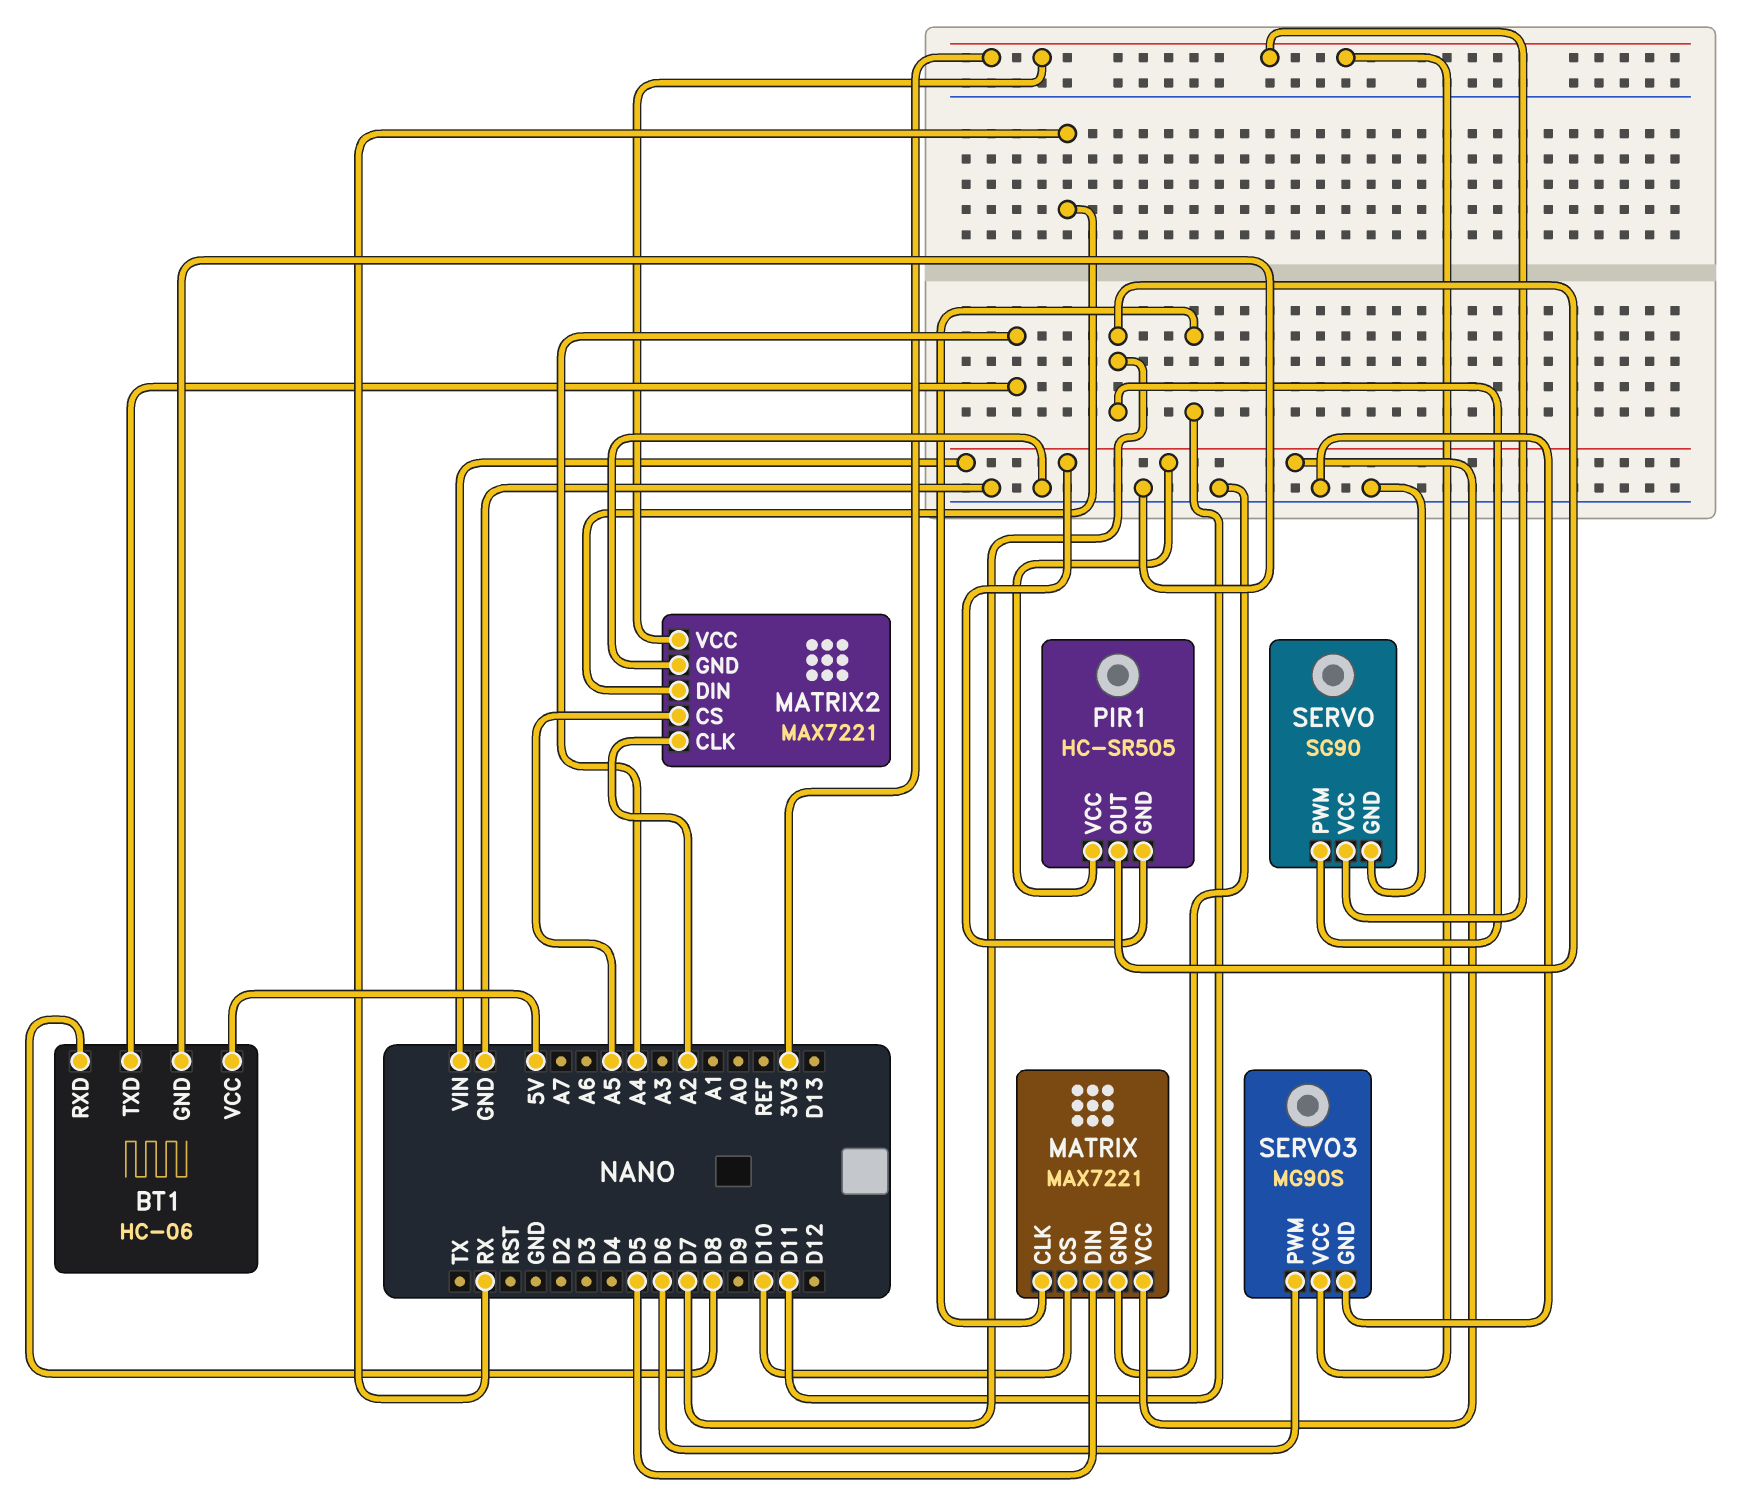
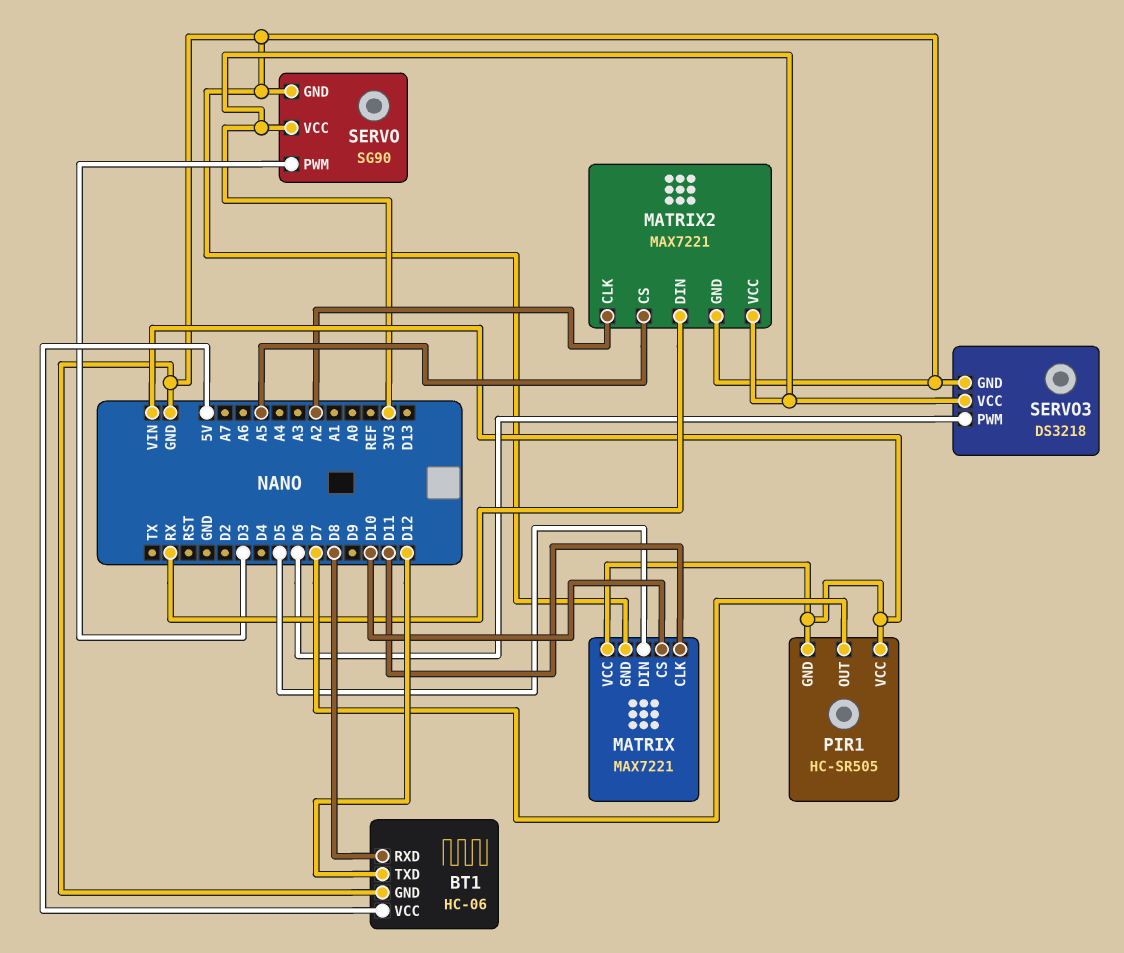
BT1 pin TXD: A4 -> D12
SERVO pin PWM: D7 -> D3
SERVO3: MG90S -> DS3218

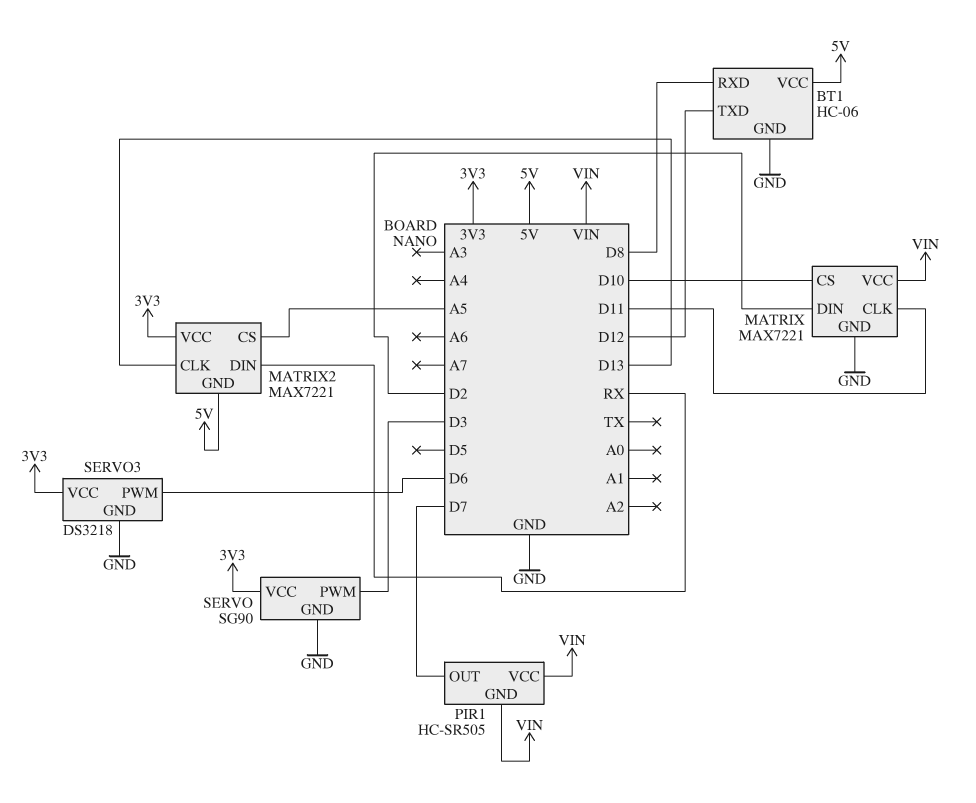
MATRIX pin DIN: D5 -> D2
MATRIX2 pin CLK: A2 -> D13
MATRIX2 pin GND: GND -> 5V

